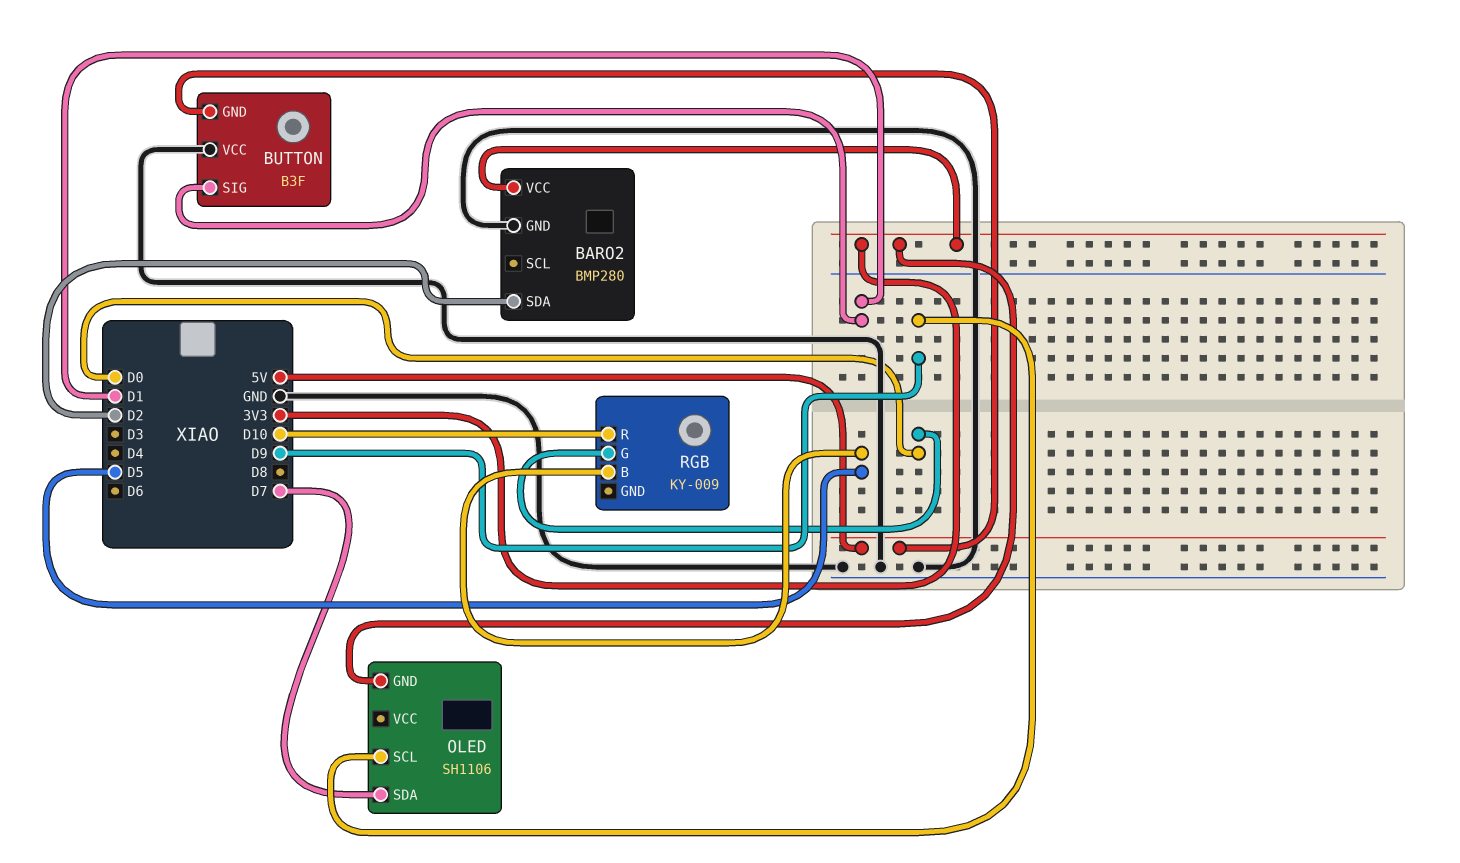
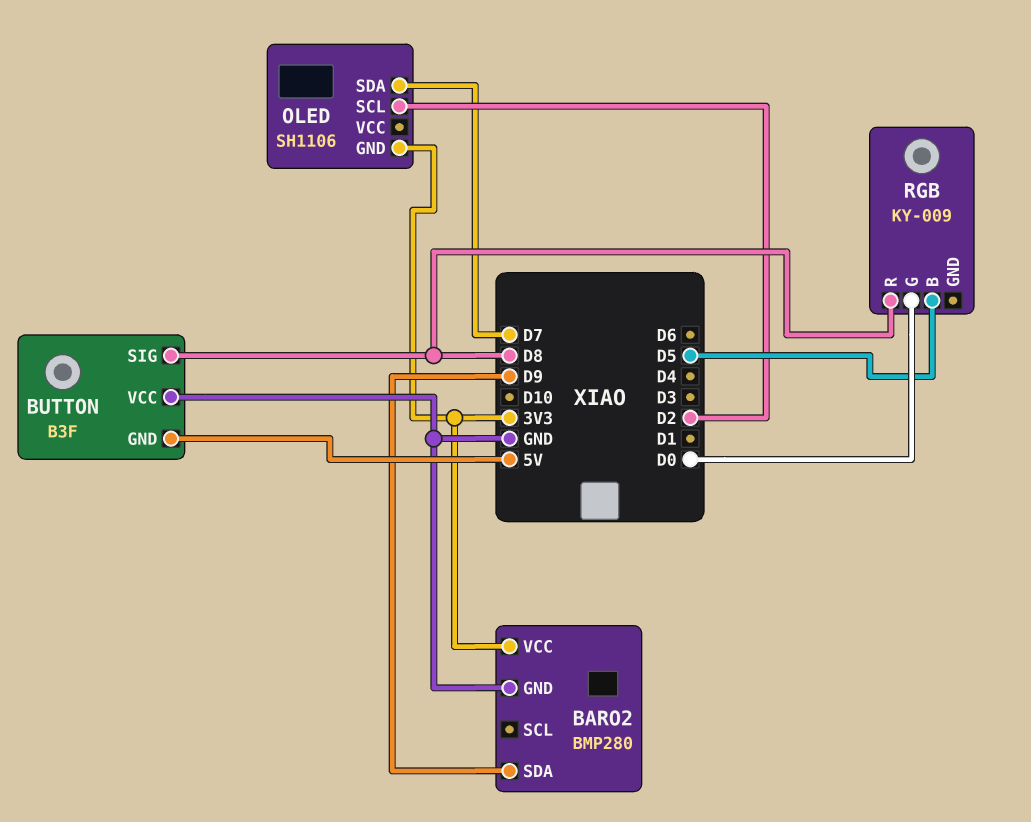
BARO2 pin SDA: D2 -> D9
BUTTON pin SIG: D1 -> D8
OLED pin SCL: D9 -> D2
RGB pin R: D10 -> D8

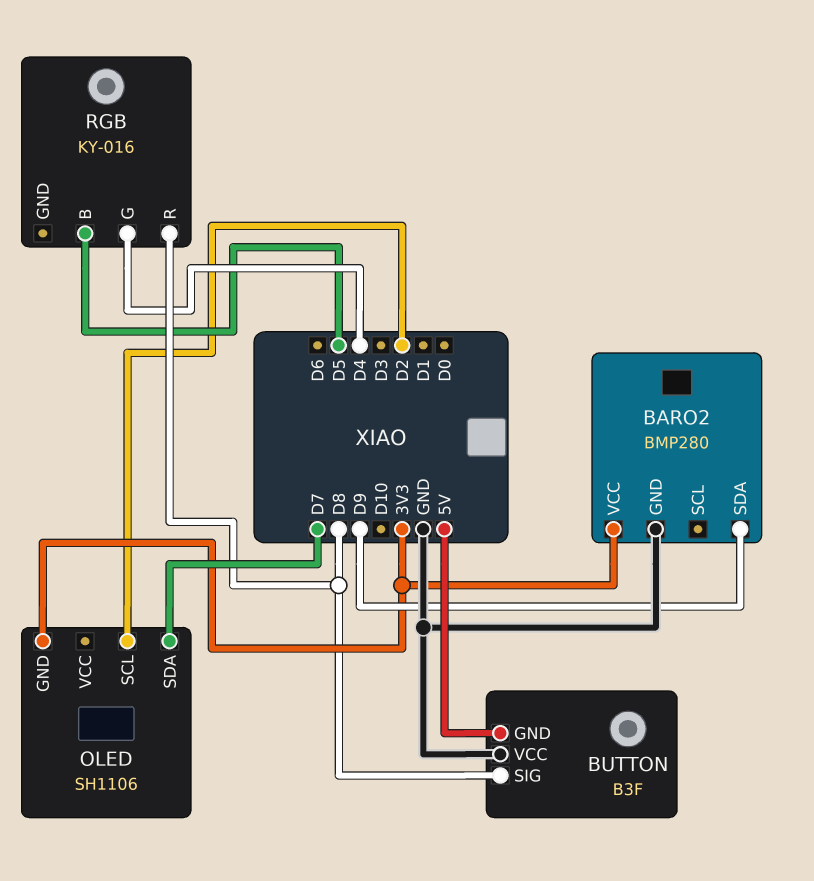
RGB: KY-009 -> KY-016
RGB pin G: D0 -> D4

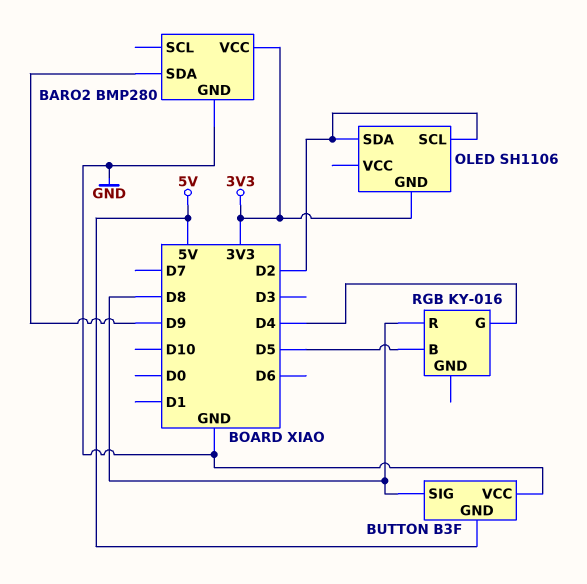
OLED pin SDA: D7 -> D2

